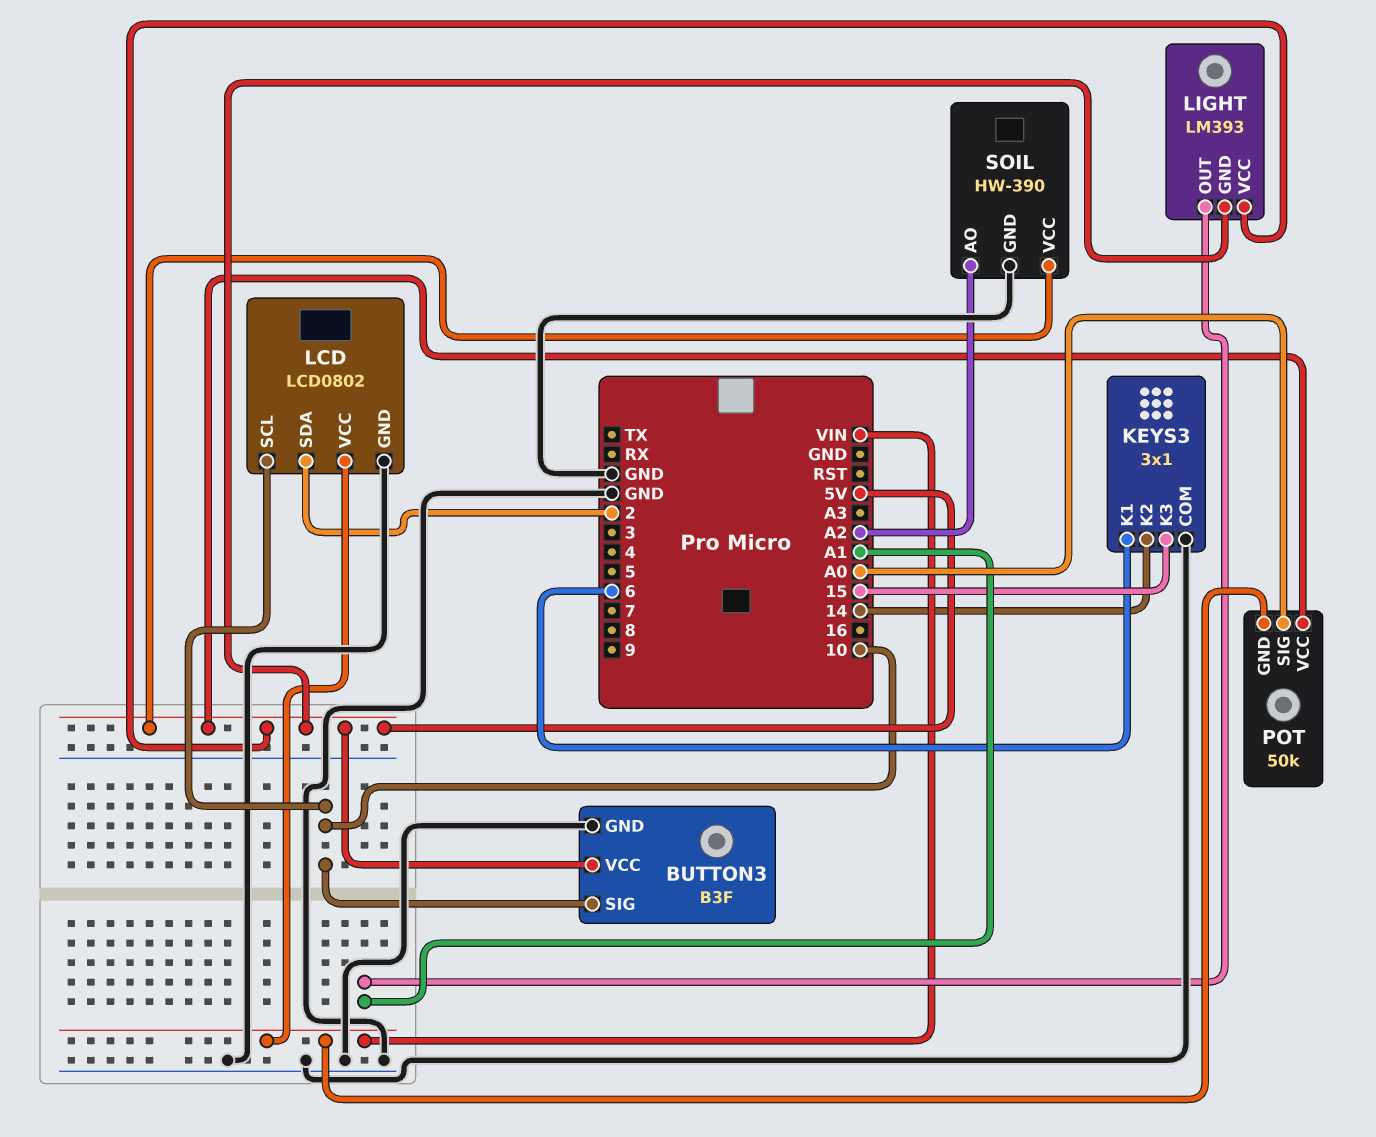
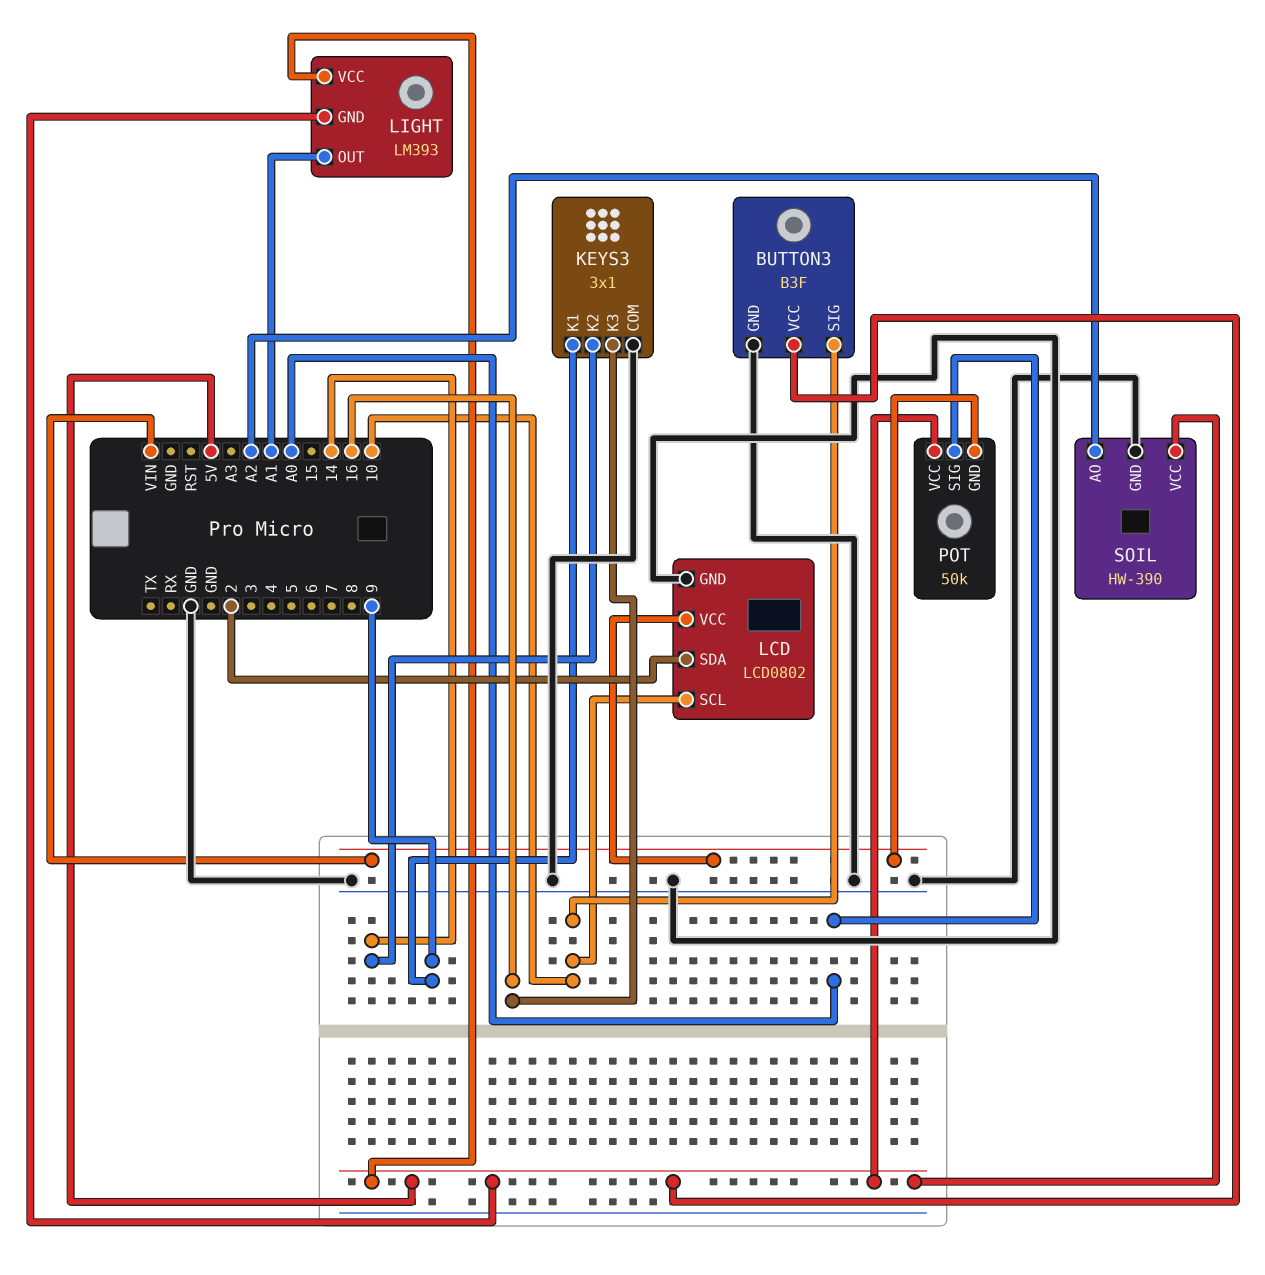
KEYS3 pin K1: 6 -> 9
KEYS3 pin K3: 15 -> 16

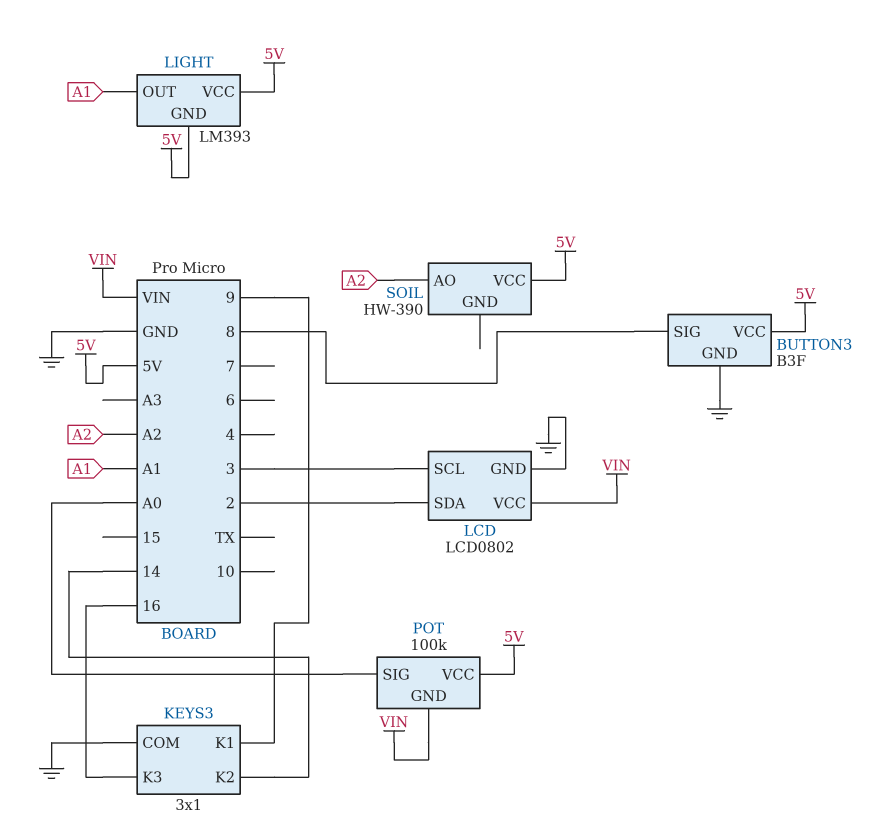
BUTTON3 pin SIG: 10 -> 8
LCD pin SCL: 10 -> 3
POT: 50k -> 100k
SOIL pin GND: GND -> none

